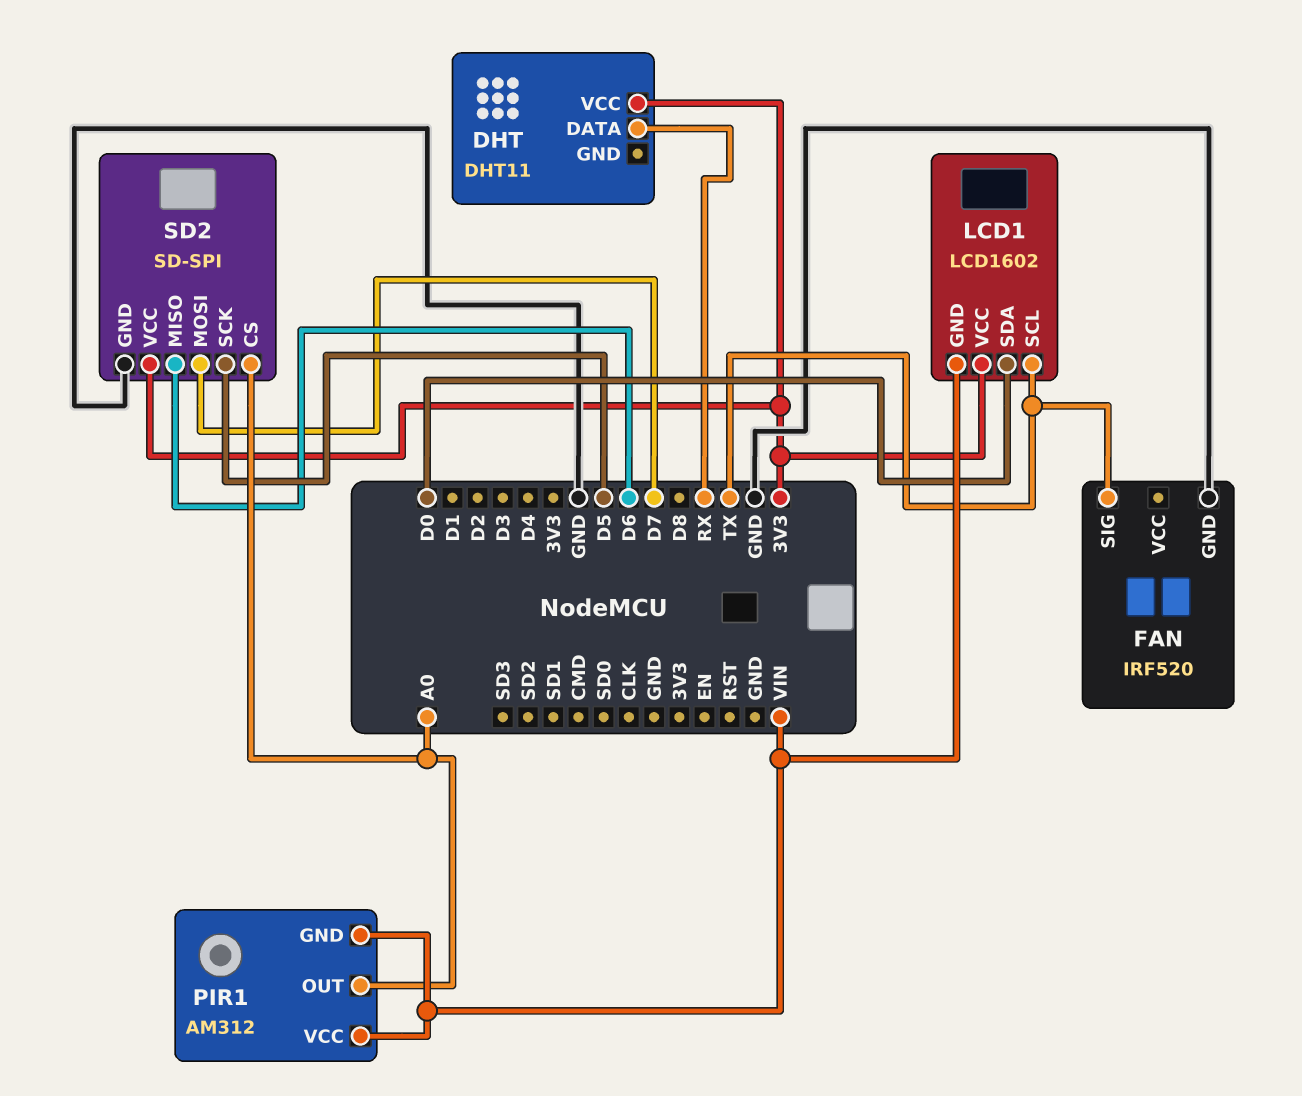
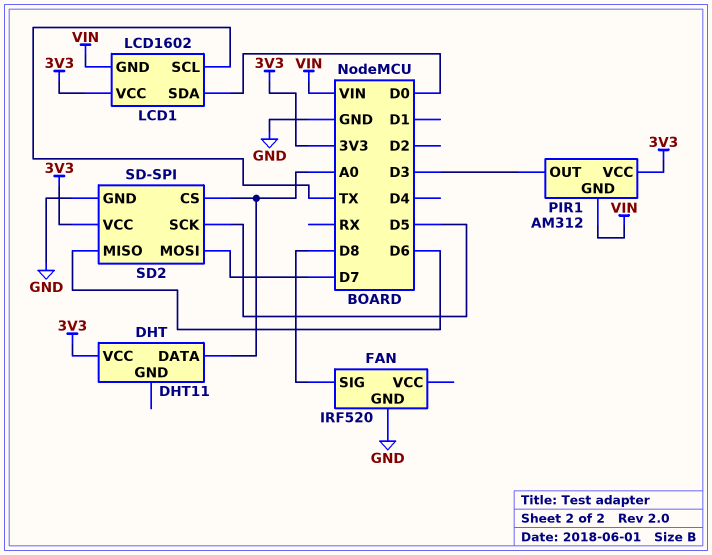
DHT pin DATA: RX -> A0
FAN pin SIG: TX -> D8
PIR1 pin OUT: A0 -> D3
PIR1 pin VCC: VIN -> 3V3

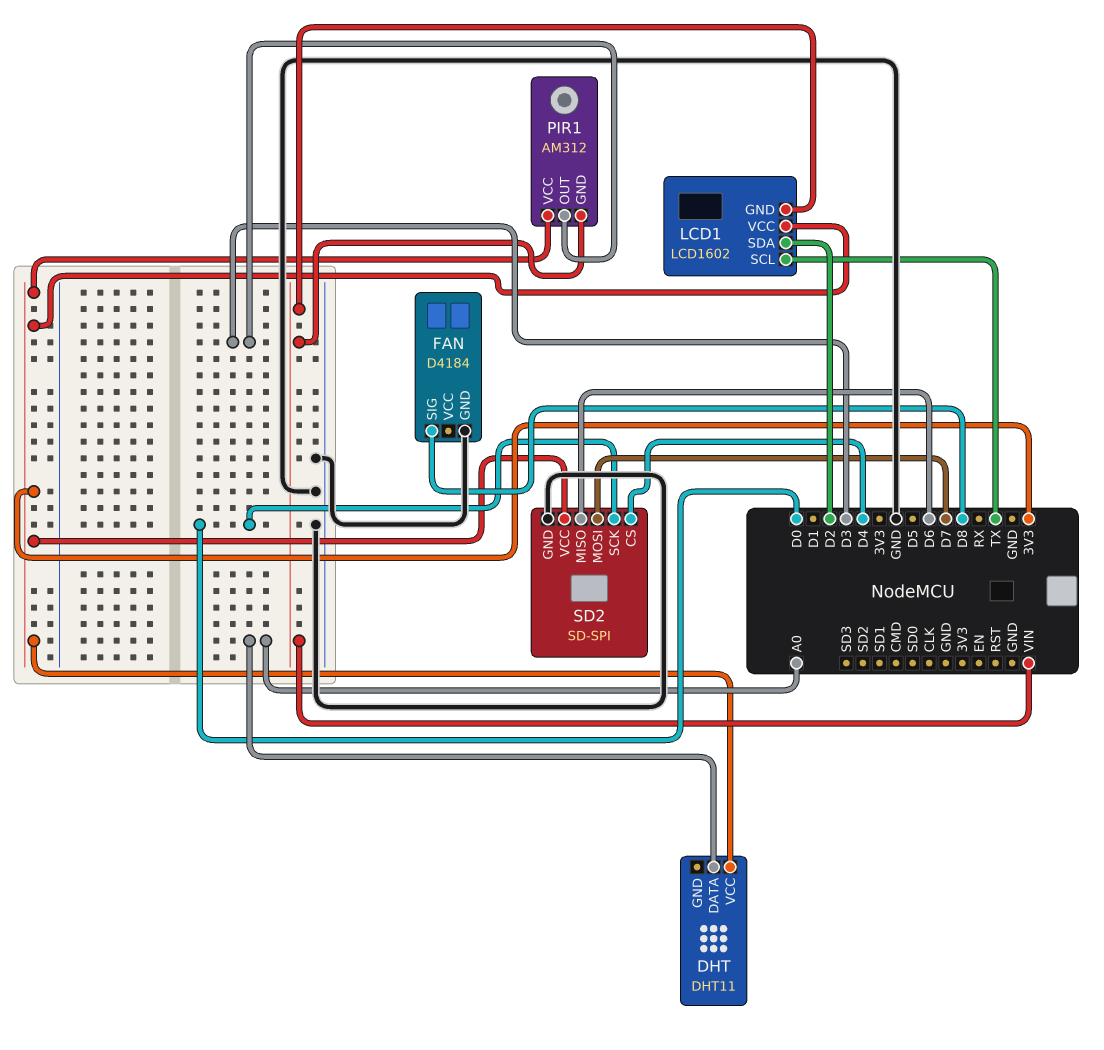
FAN: IRF520 -> D4184
LCD1 pin SDA: D0 -> D2
SD2 pin CS: A0 -> D4
SD2 pin SCK: D5 -> D0

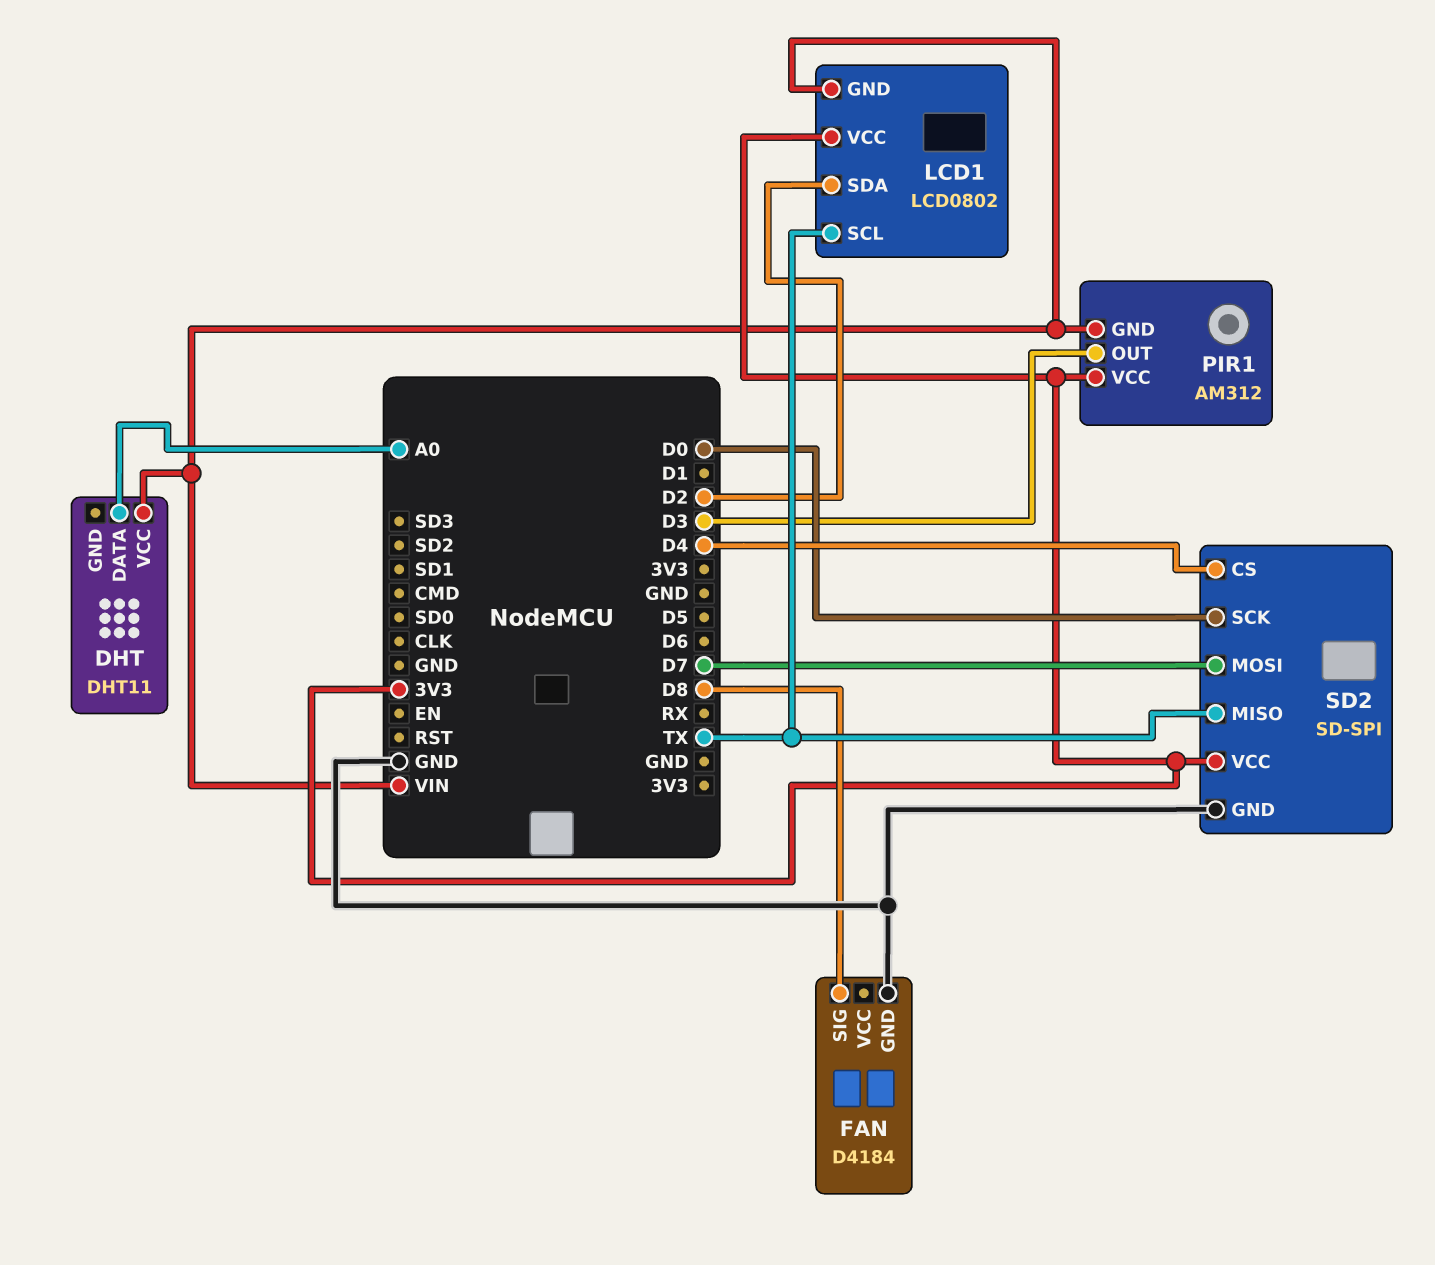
DHT pin VCC: 3V3 -> VIN
LCD1: LCD1602 -> LCD0802
SD2 pin MISO: D6 -> TX

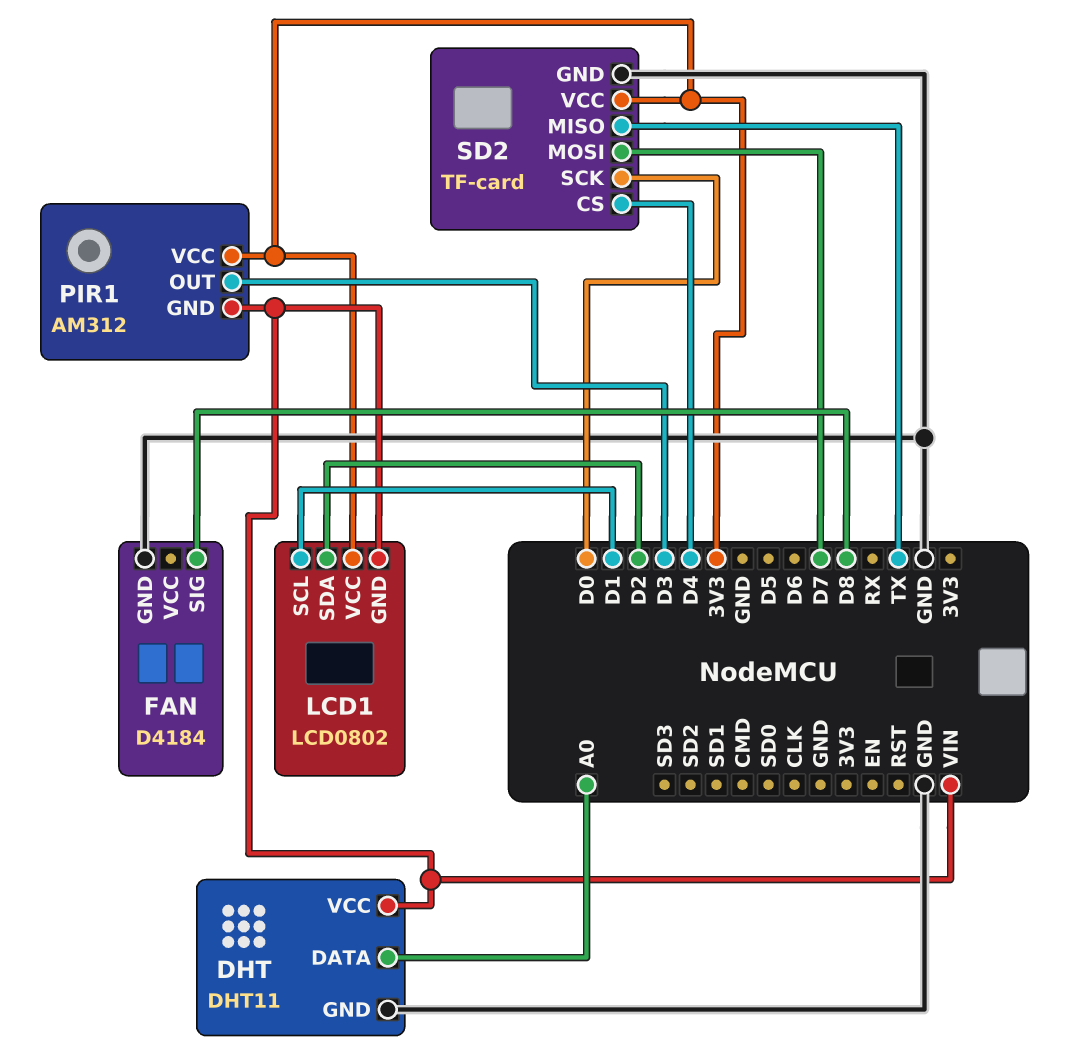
DHT pin GND: none -> GND
LCD1 pin SCL: TX -> D1
SD2: SD-SPI -> TF-card

